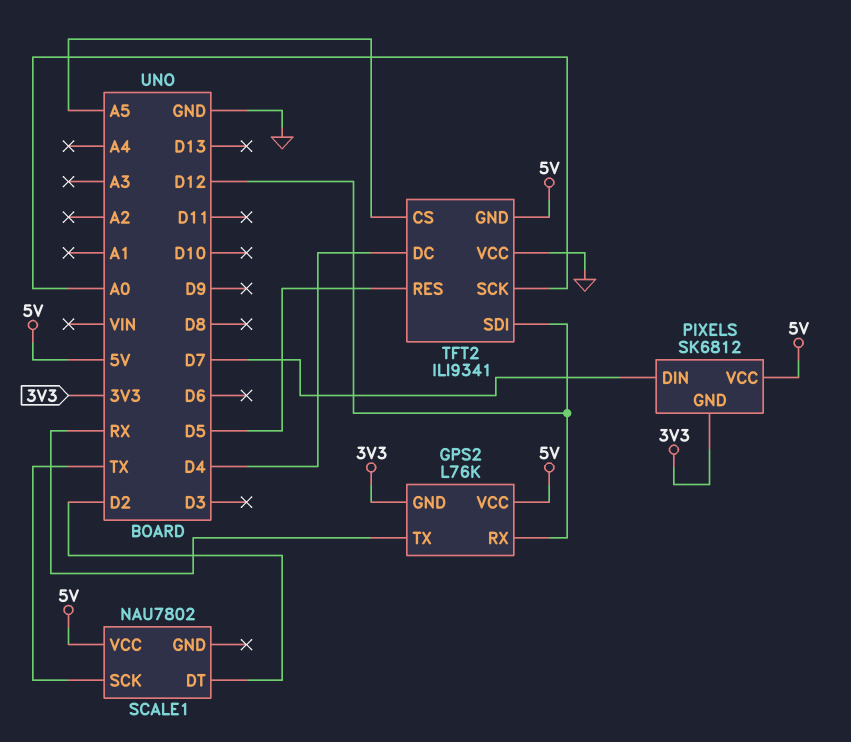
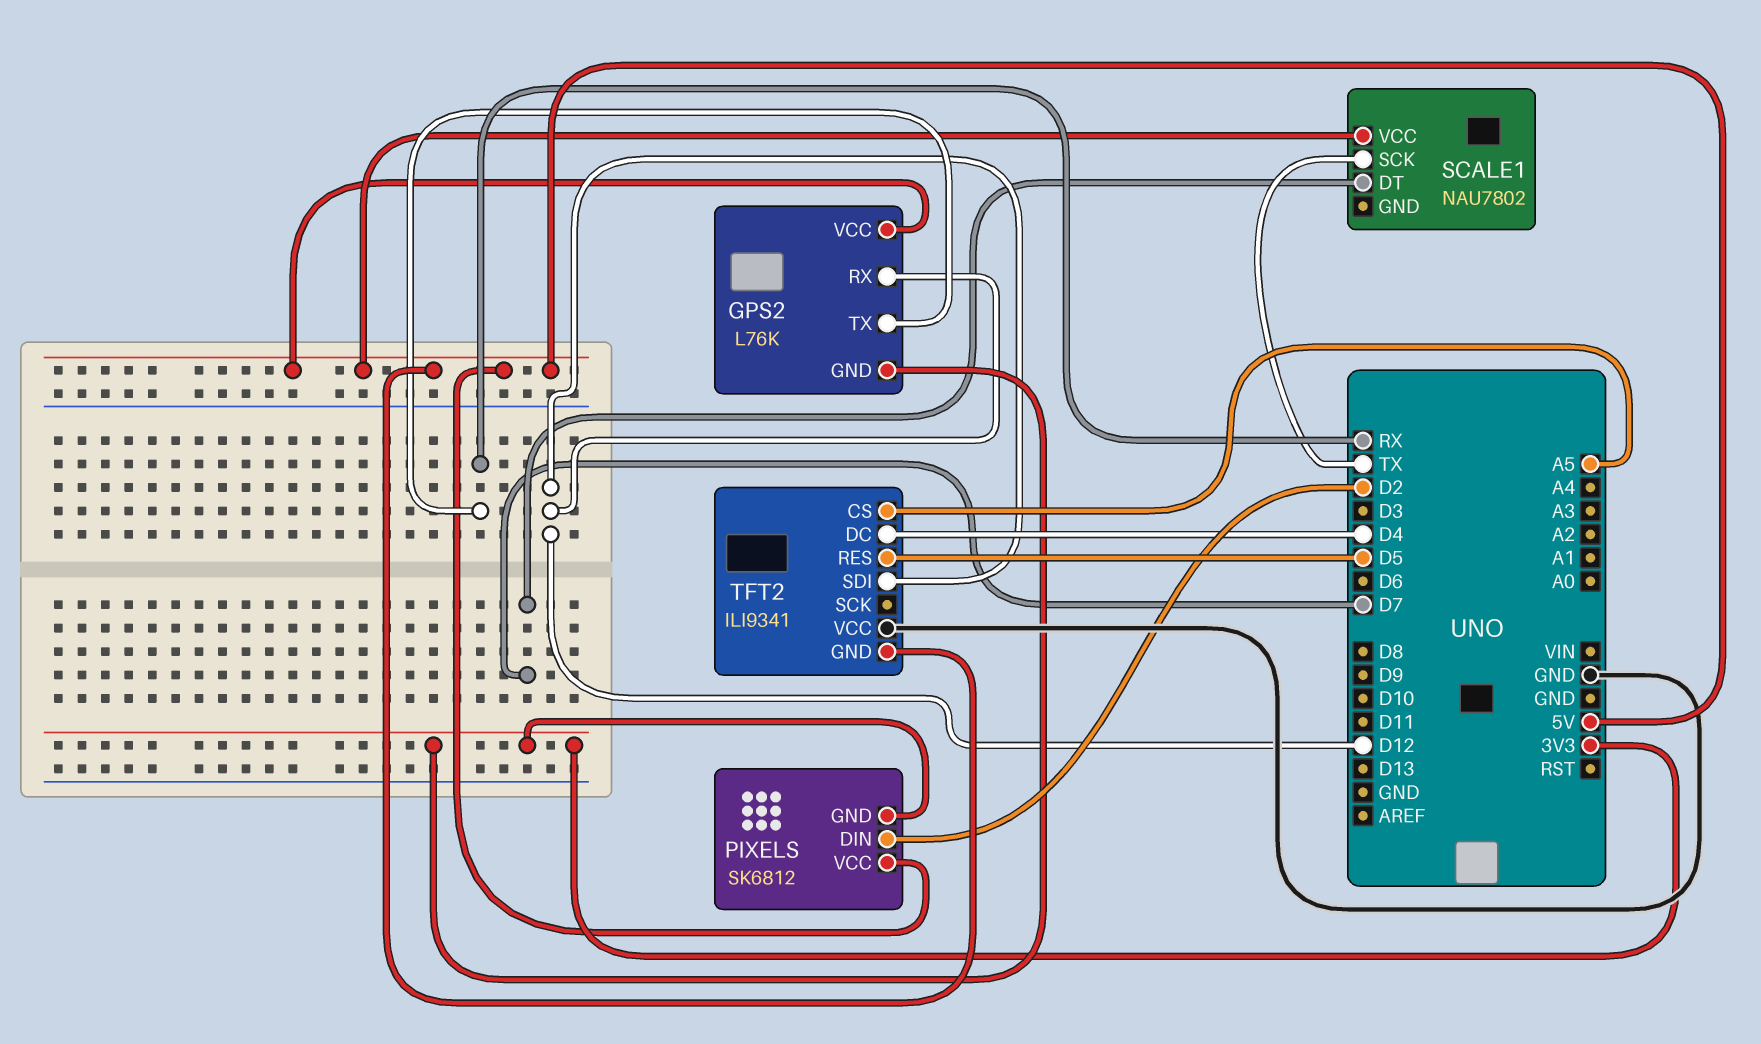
PIXELS pin DIN: D7 -> D2
SCALE1 pin DT: D2 -> D7
TFT2 pin SCK: A0 -> none

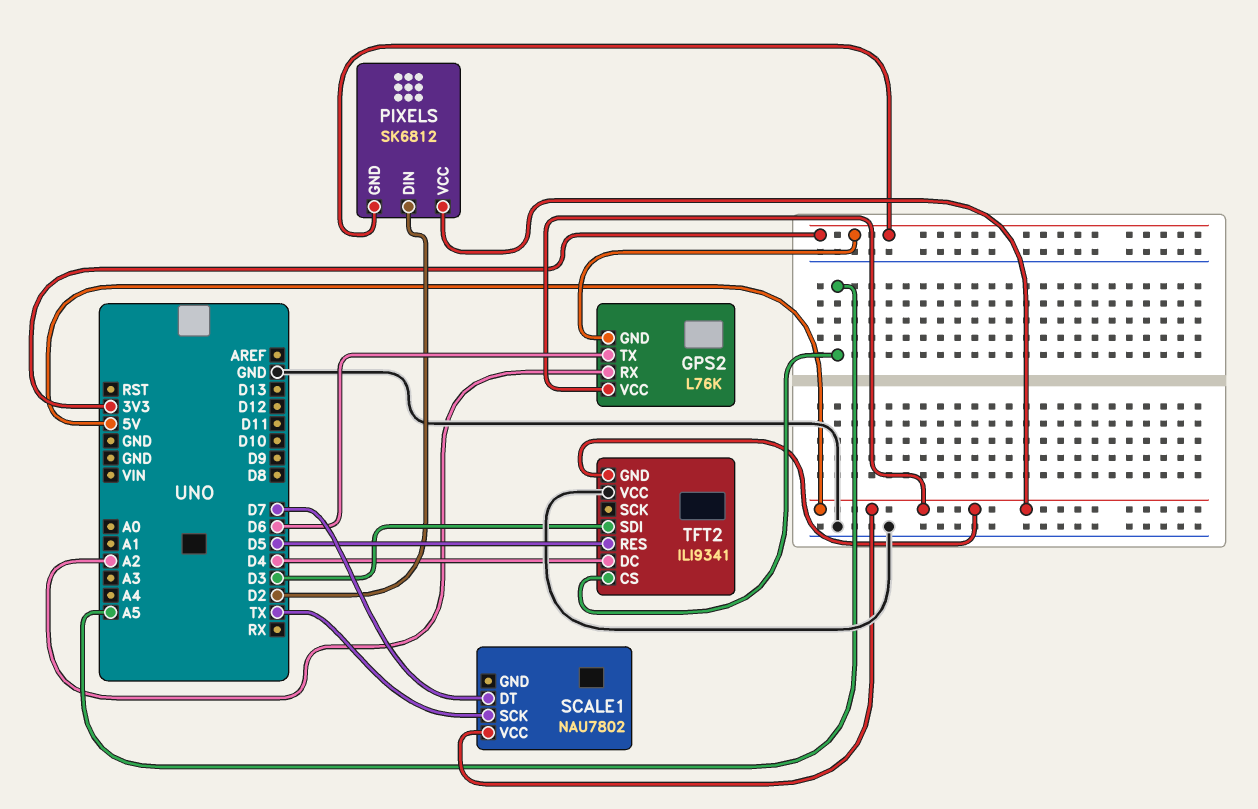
GPS2 pin RX: D12 -> A2
GPS2 pin TX: RX -> D6
TFT2 pin SDI: D12 -> D3

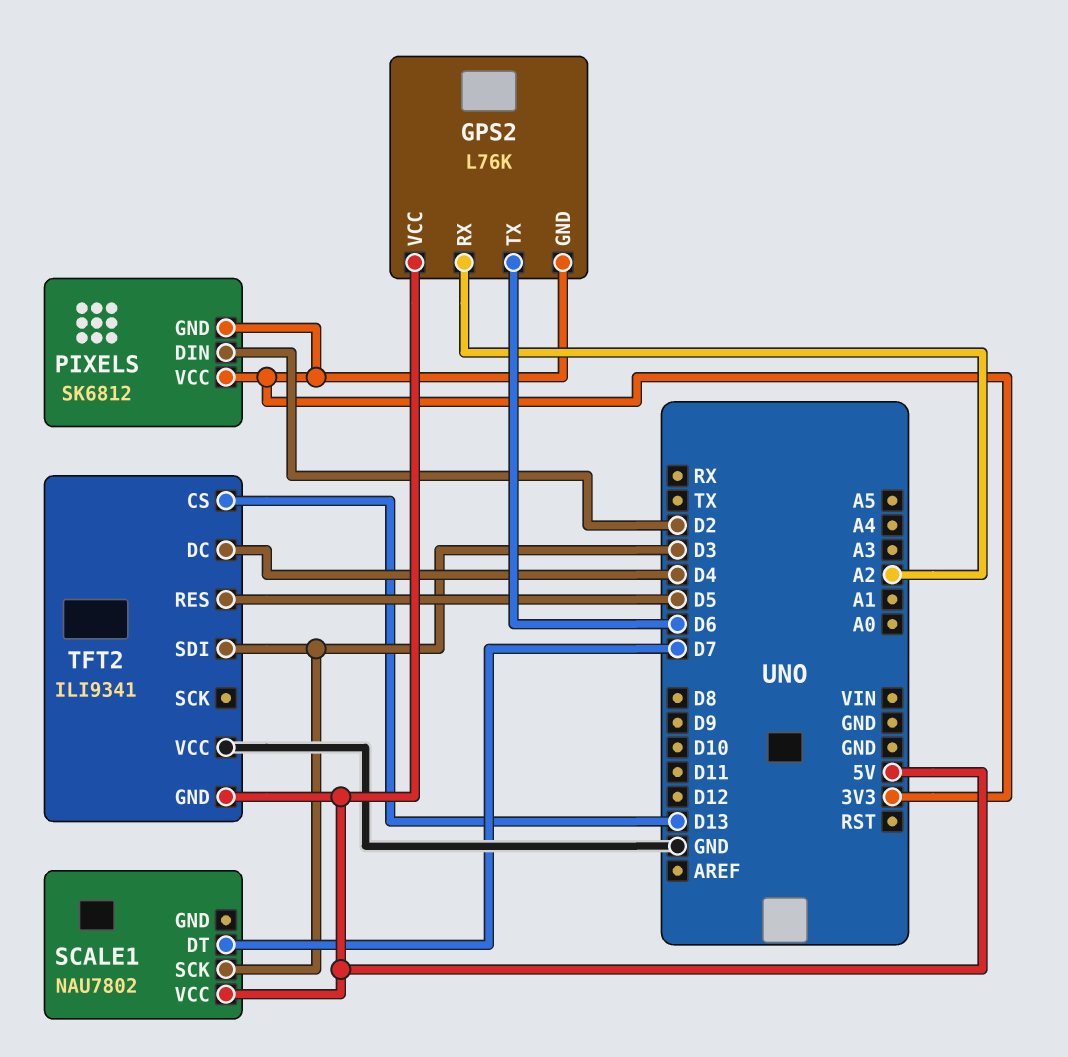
PIXELS pin VCC: 5V -> 3V3
SCALE1 pin SCK: TX -> D3
TFT2 pin CS: A5 -> D13

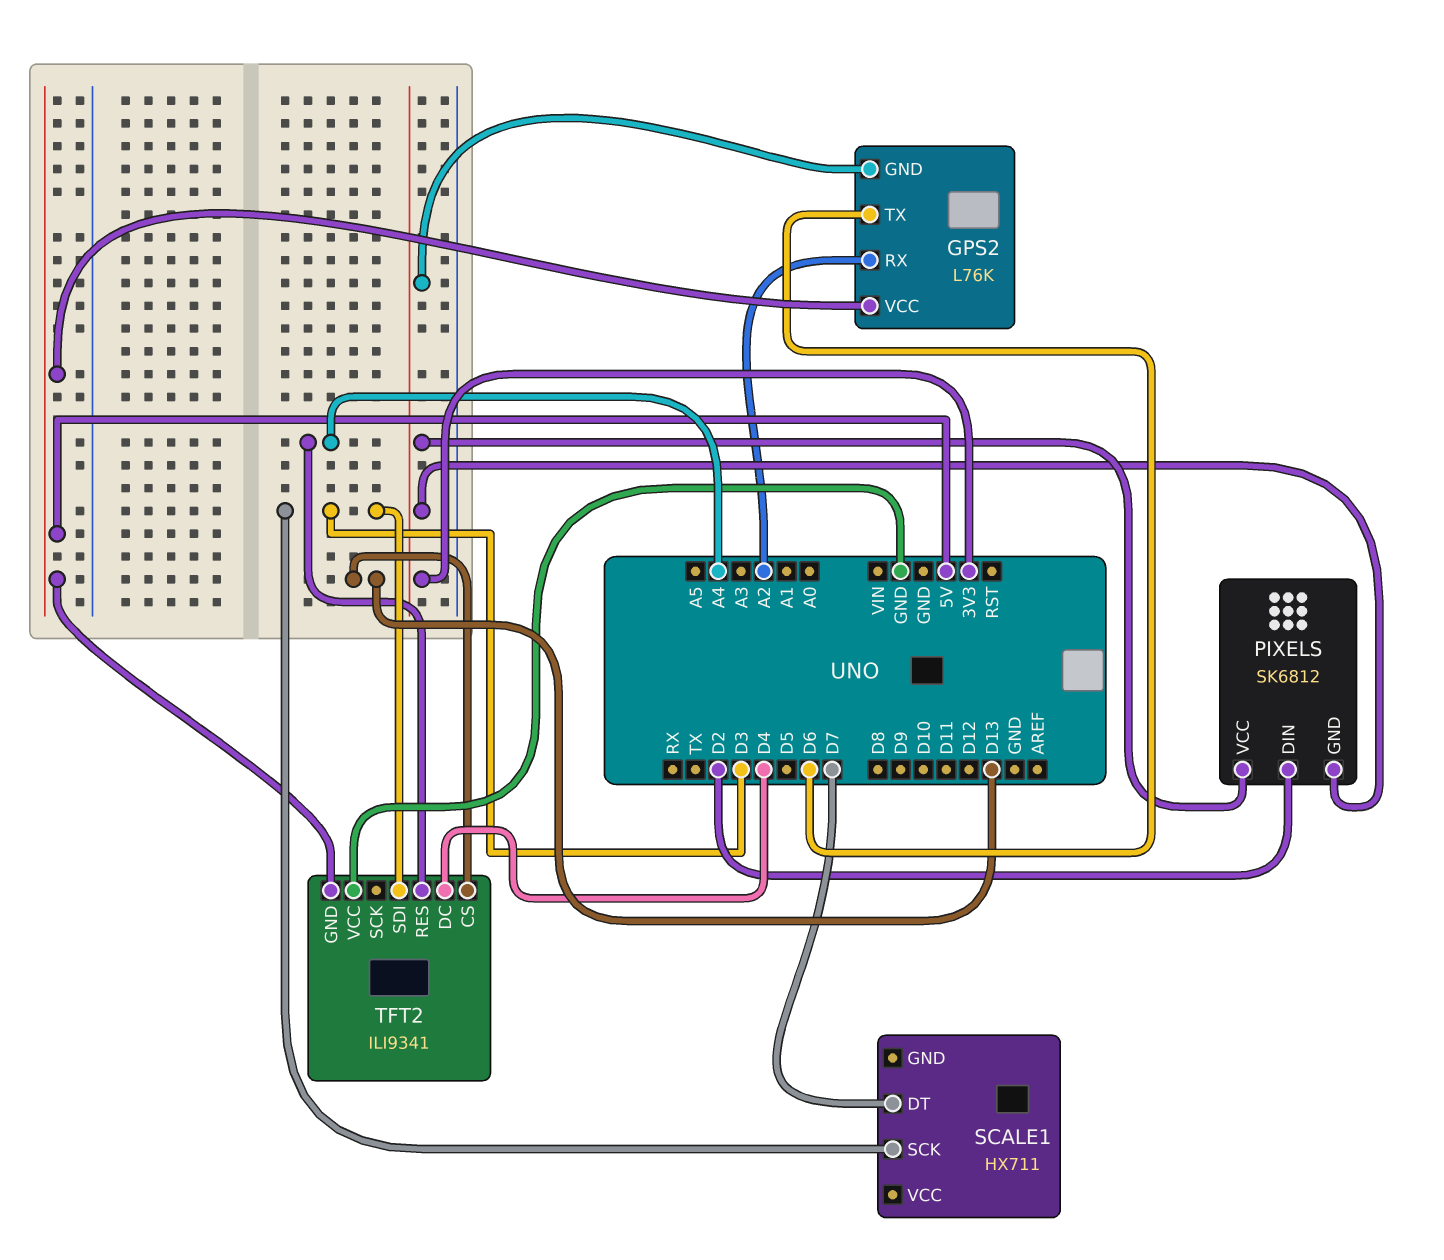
SCALE1: NAU7802 -> HX711
SCALE1 pin VCC: 5V -> none
TFT2 pin RES: D5 -> A4

